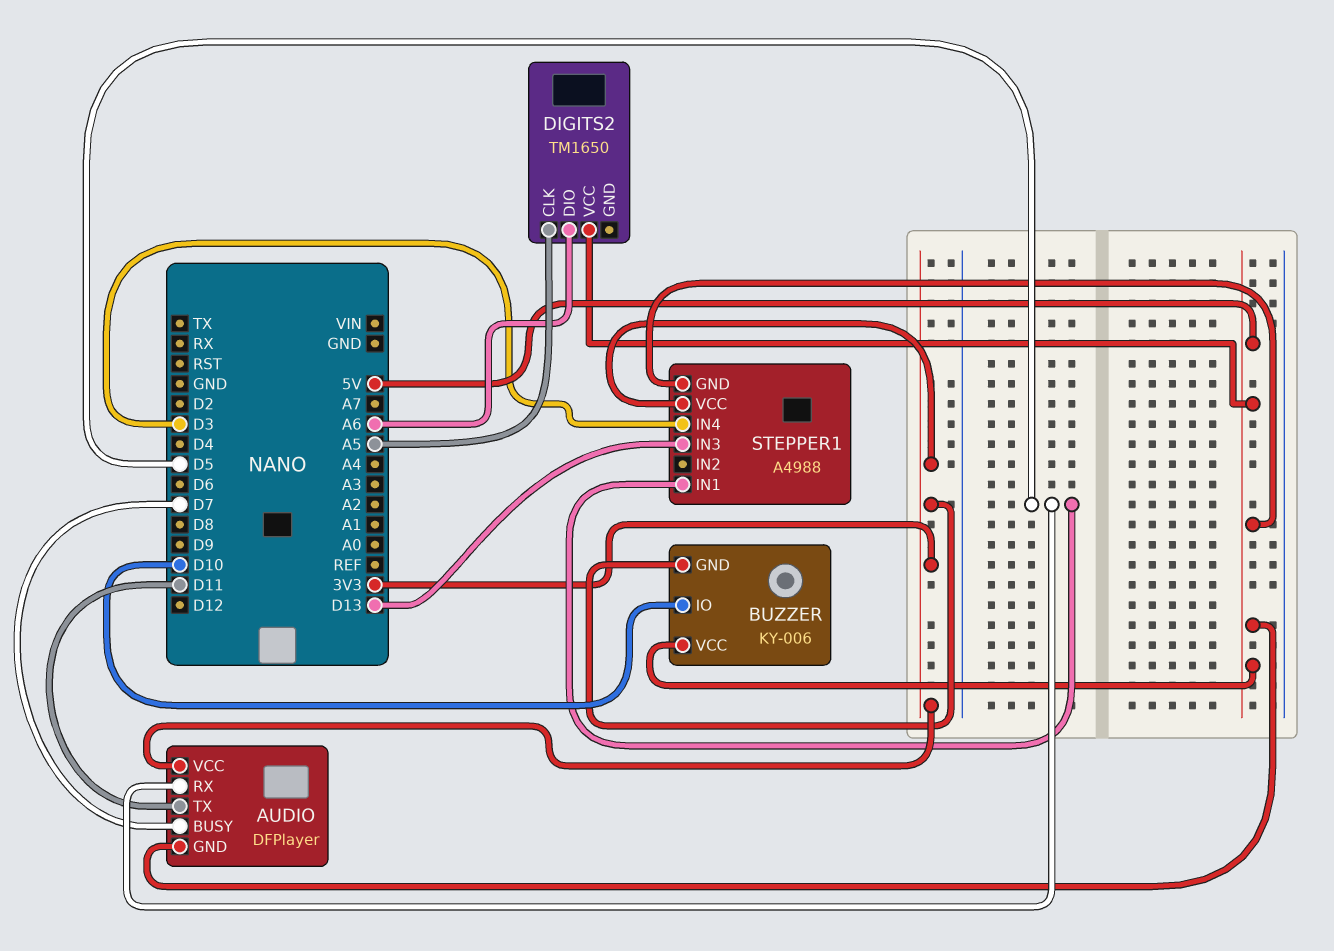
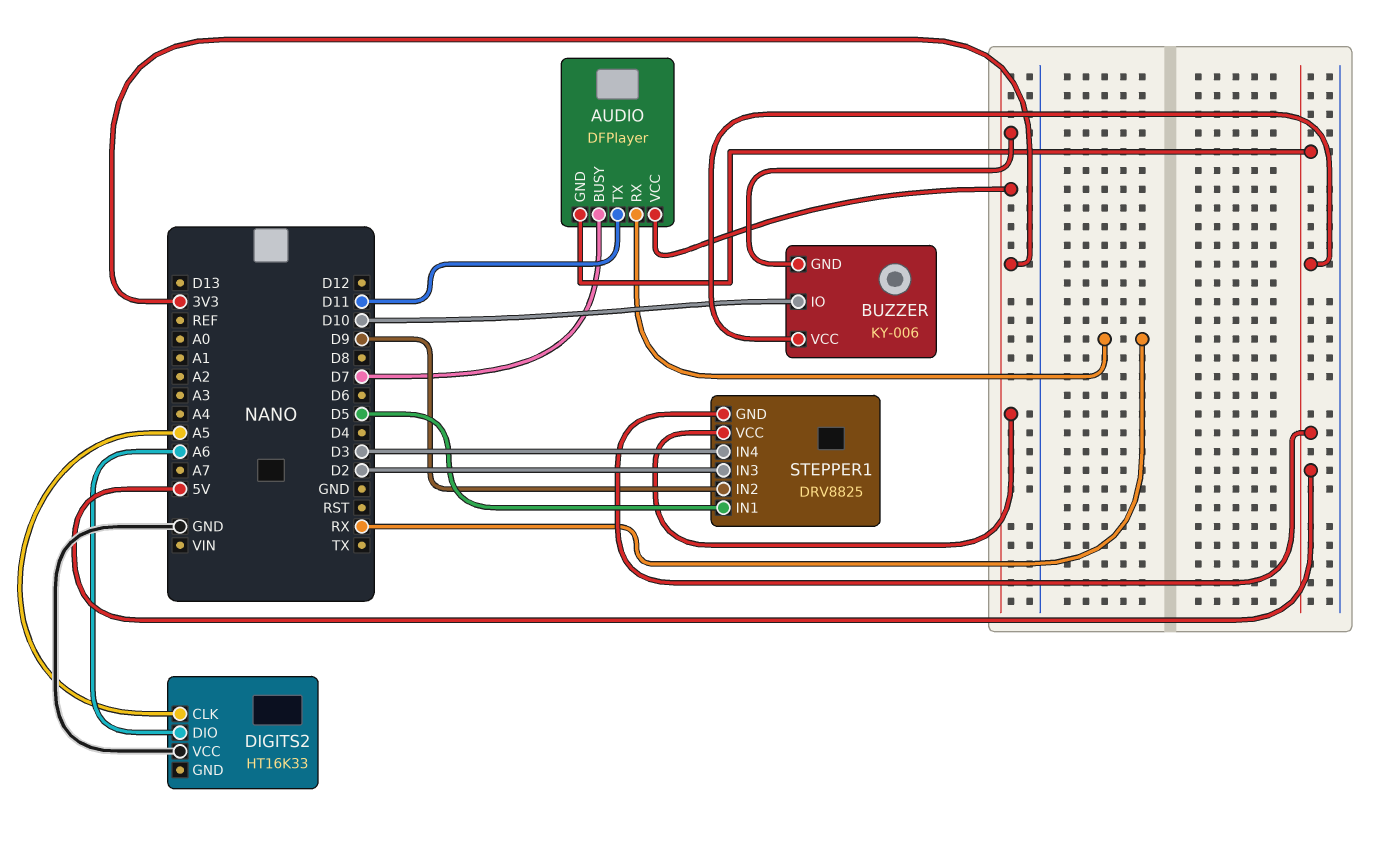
AUDIO pin RX: D5 -> RX
DIGITS2: TM1650 -> HT16K33
DIGITS2 pin VCC: 5V -> GND
STEPPER1: A4988 -> DRV8825
STEPPER1 pin IN2: none -> D9
STEPPER1 pin IN3: D13 -> D2

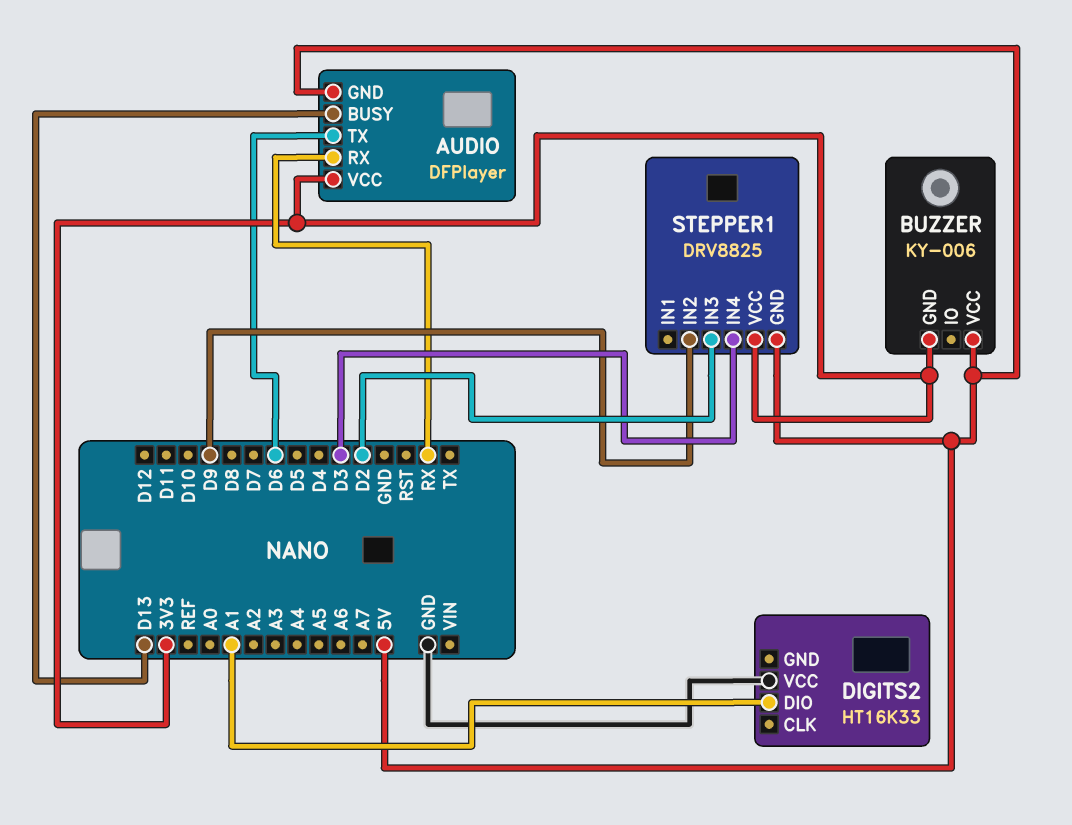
AUDIO pin BUSY: D7 -> D13
AUDIO pin TX: D11 -> D6
BUZZER pin IO: D10 -> none
DIGITS2 pin CLK: A5 -> none
DIGITS2 pin DIO: A6 -> A1
STEPPER1 pin IN1: D5 -> none

